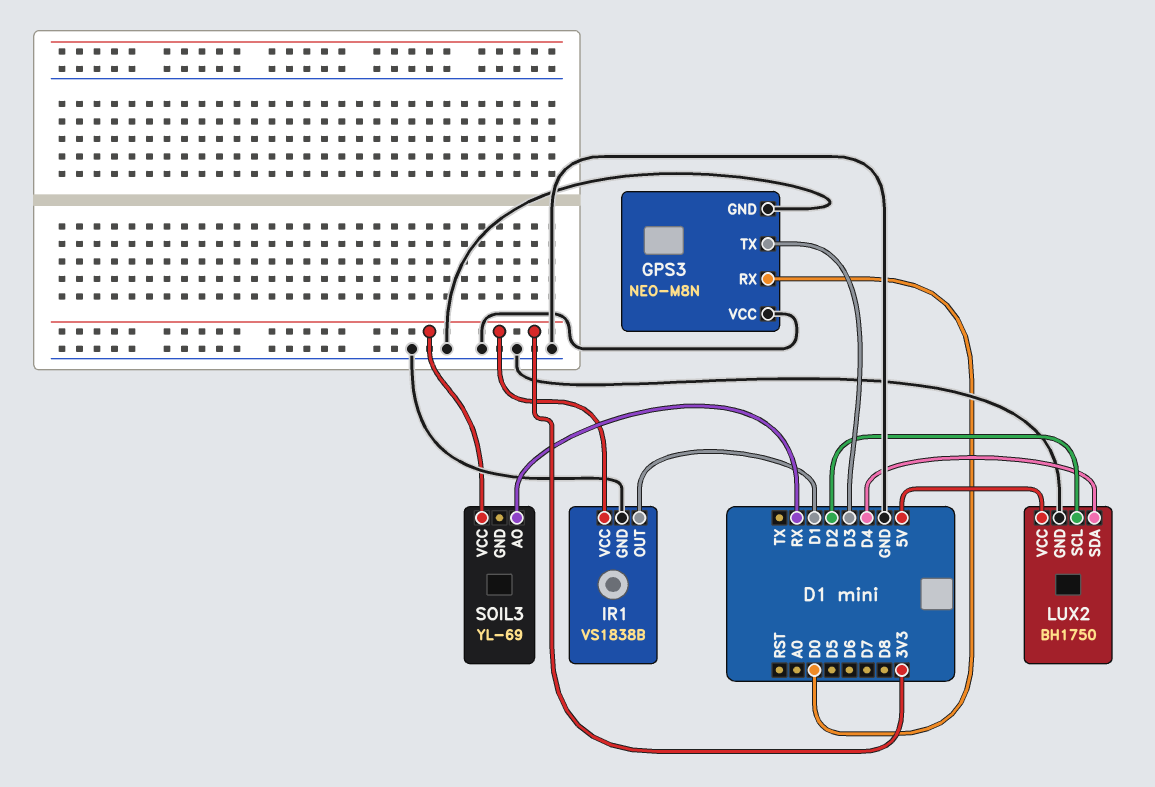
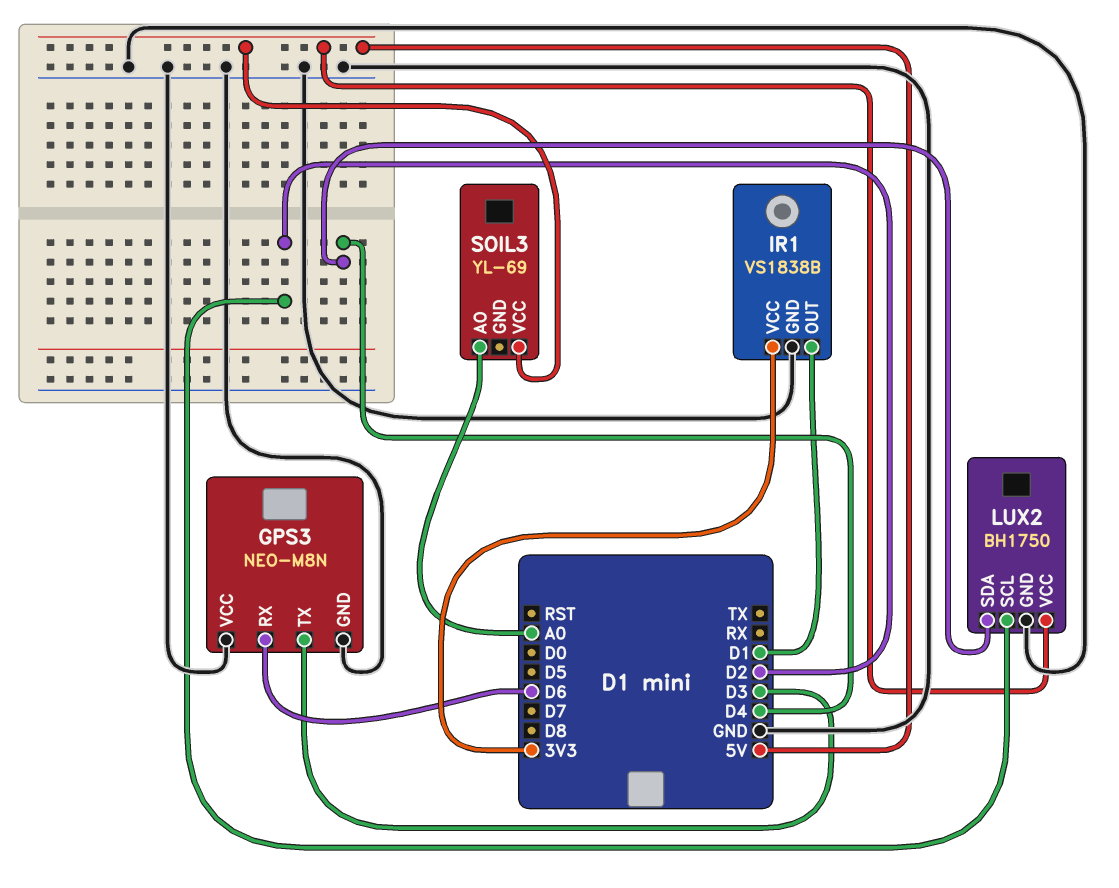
GPS3 pin RX: D0 -> D6
SOIL3 pin AO: RX -> A0
SOIL3 pin VCC: 3V3 -> 5V

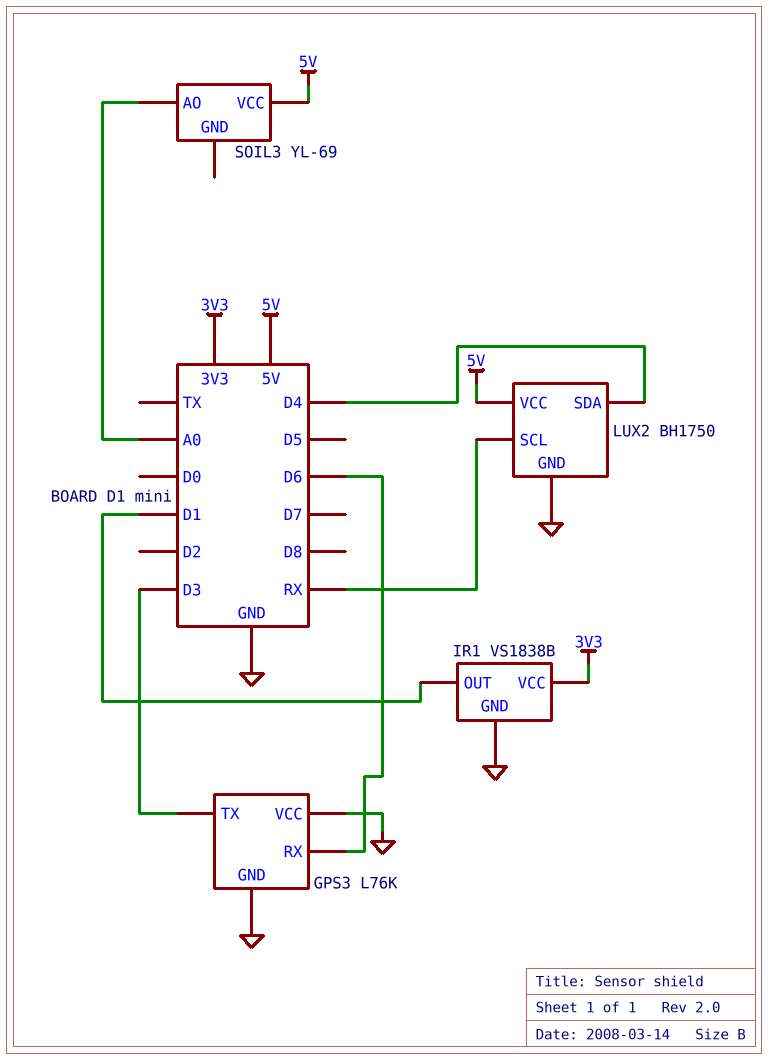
GPS3: NEO-M8N -> L76K
LUX2 pin SCL: D2 -> RX

